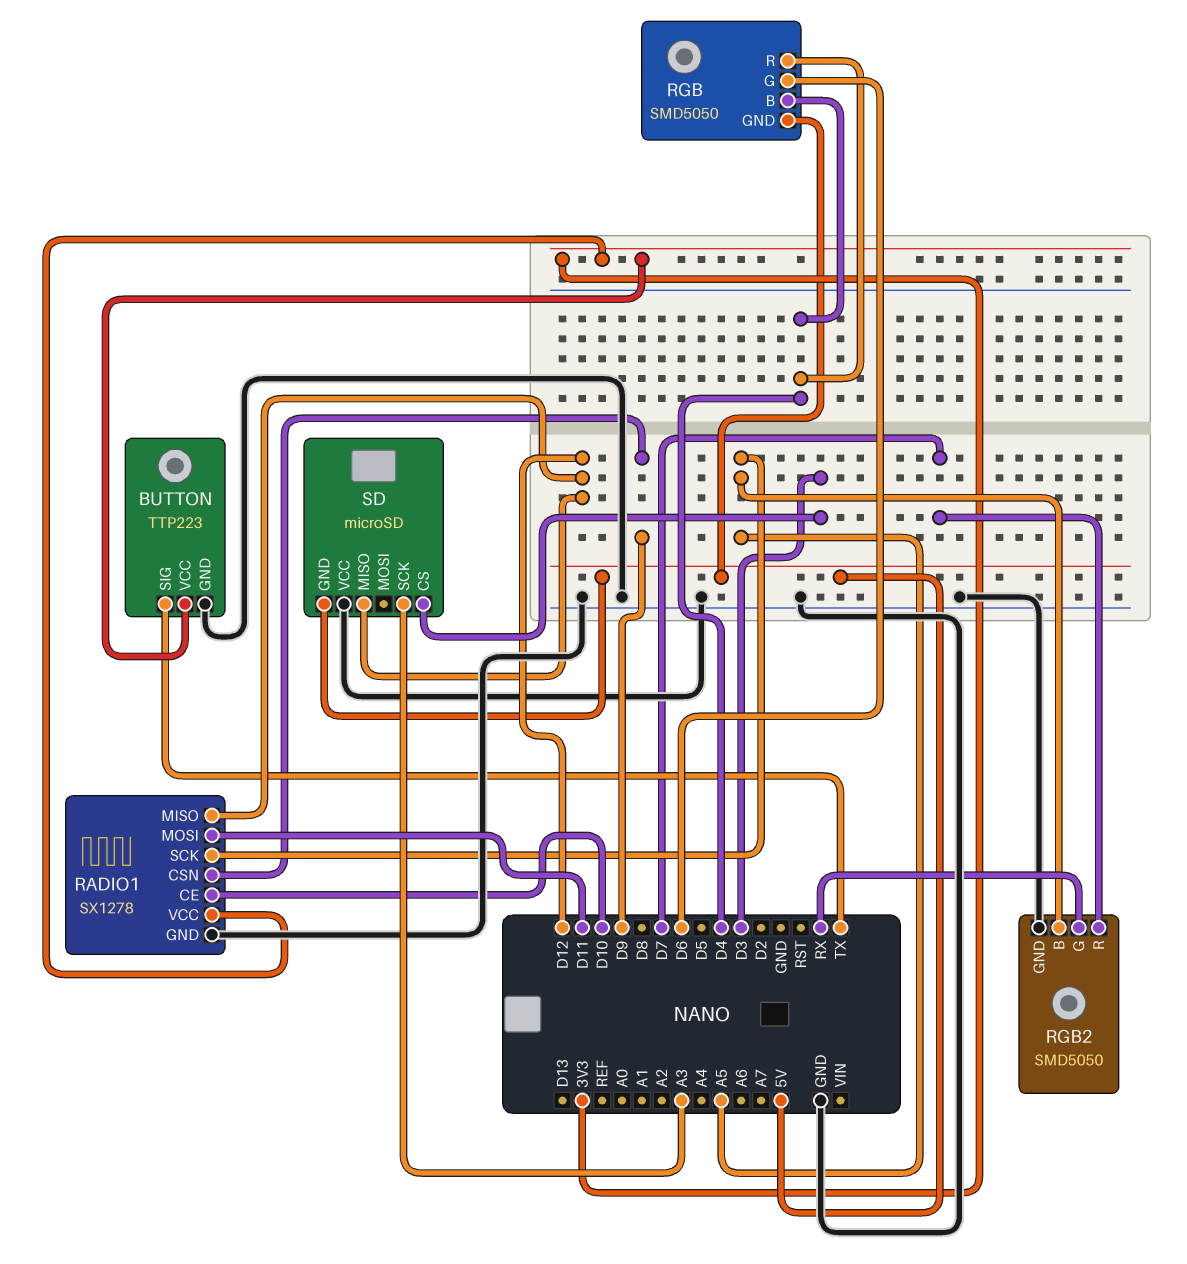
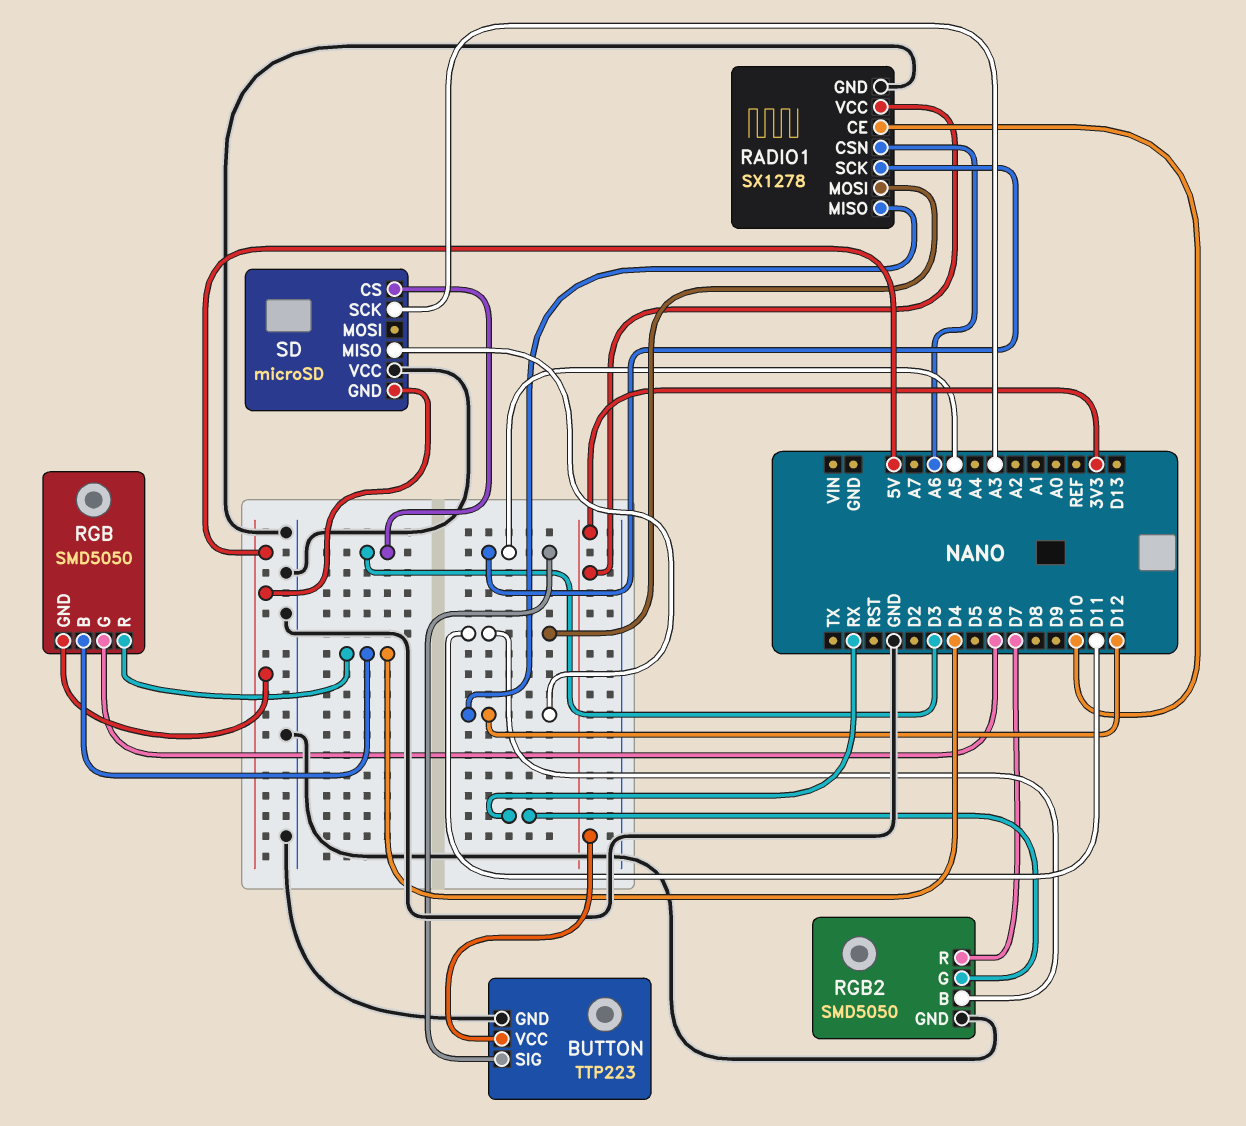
BUTTON pin SIG: TX -> A5
RADIO1 pin CSN: D9 -> A6
RGB2 pin B: A5 -> D11

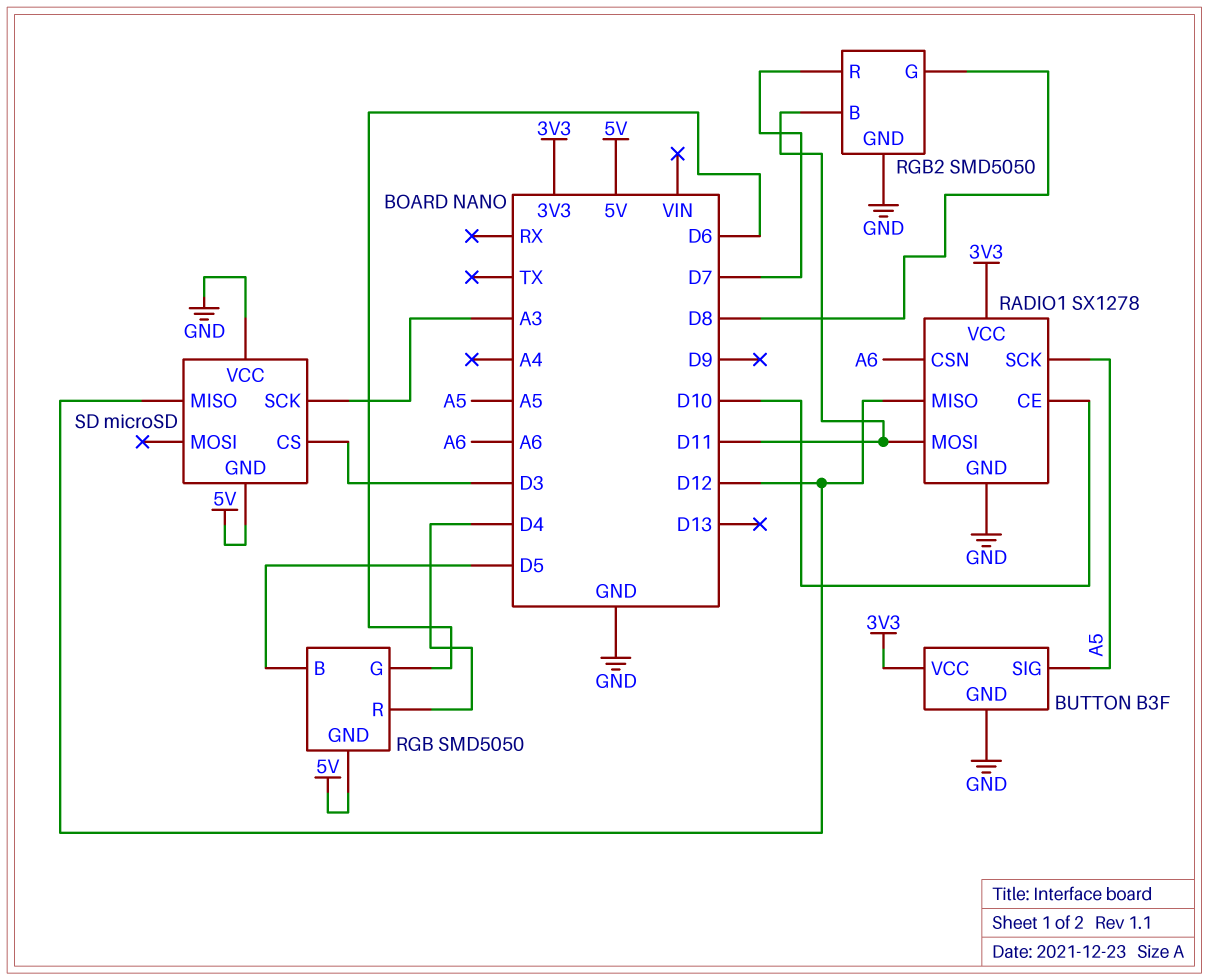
BUTTON: TTP223 -> B3F
RGB pin B: D4 -> D5
RGB2 pin G: RX -> D8

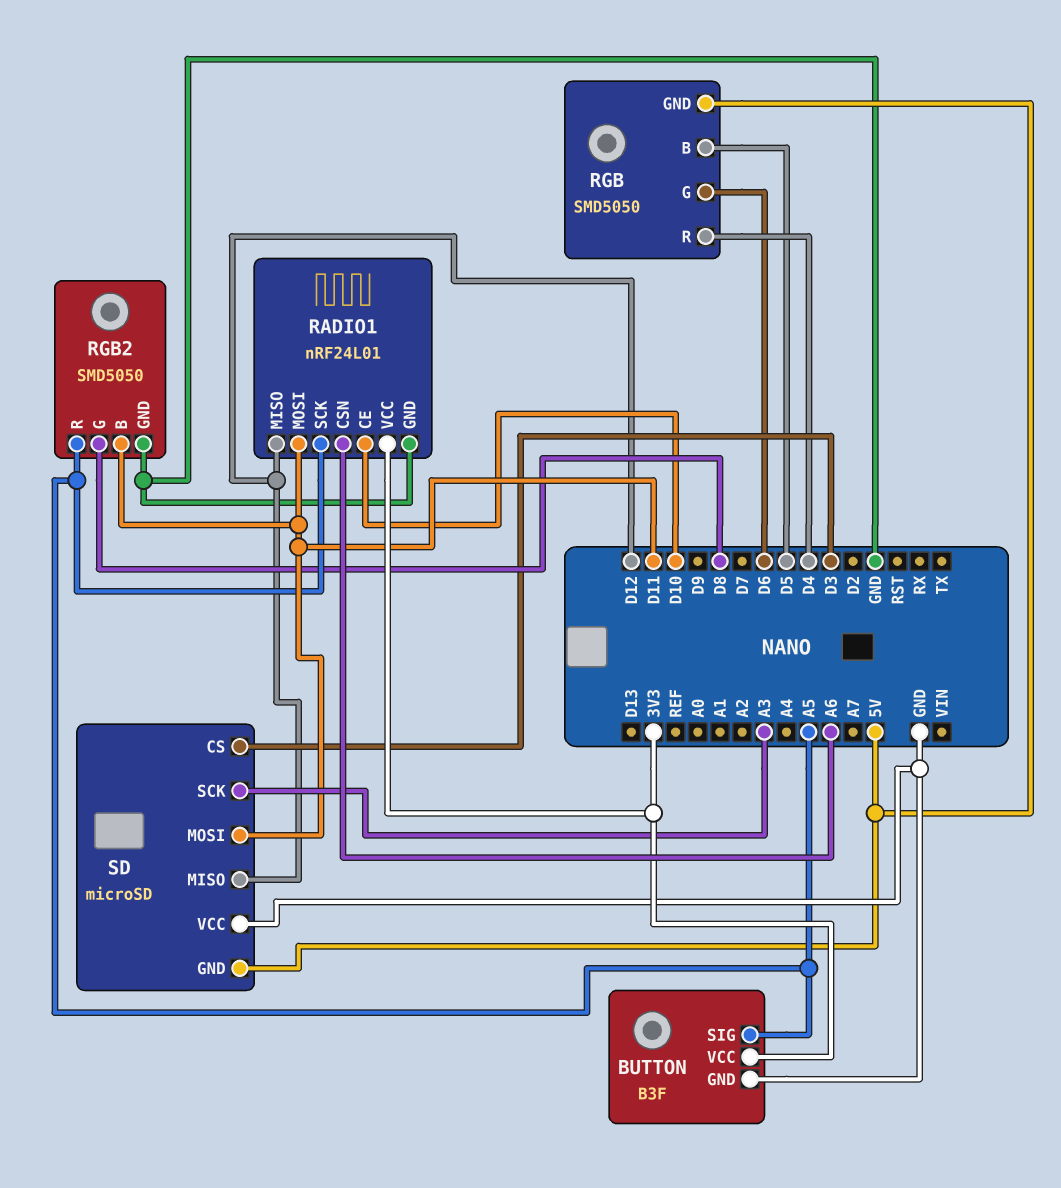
RADIO1: SX1278 -> nRF24L01
RGB2 pin R: D7 -> A5
SD pin MOSI: none -> D11

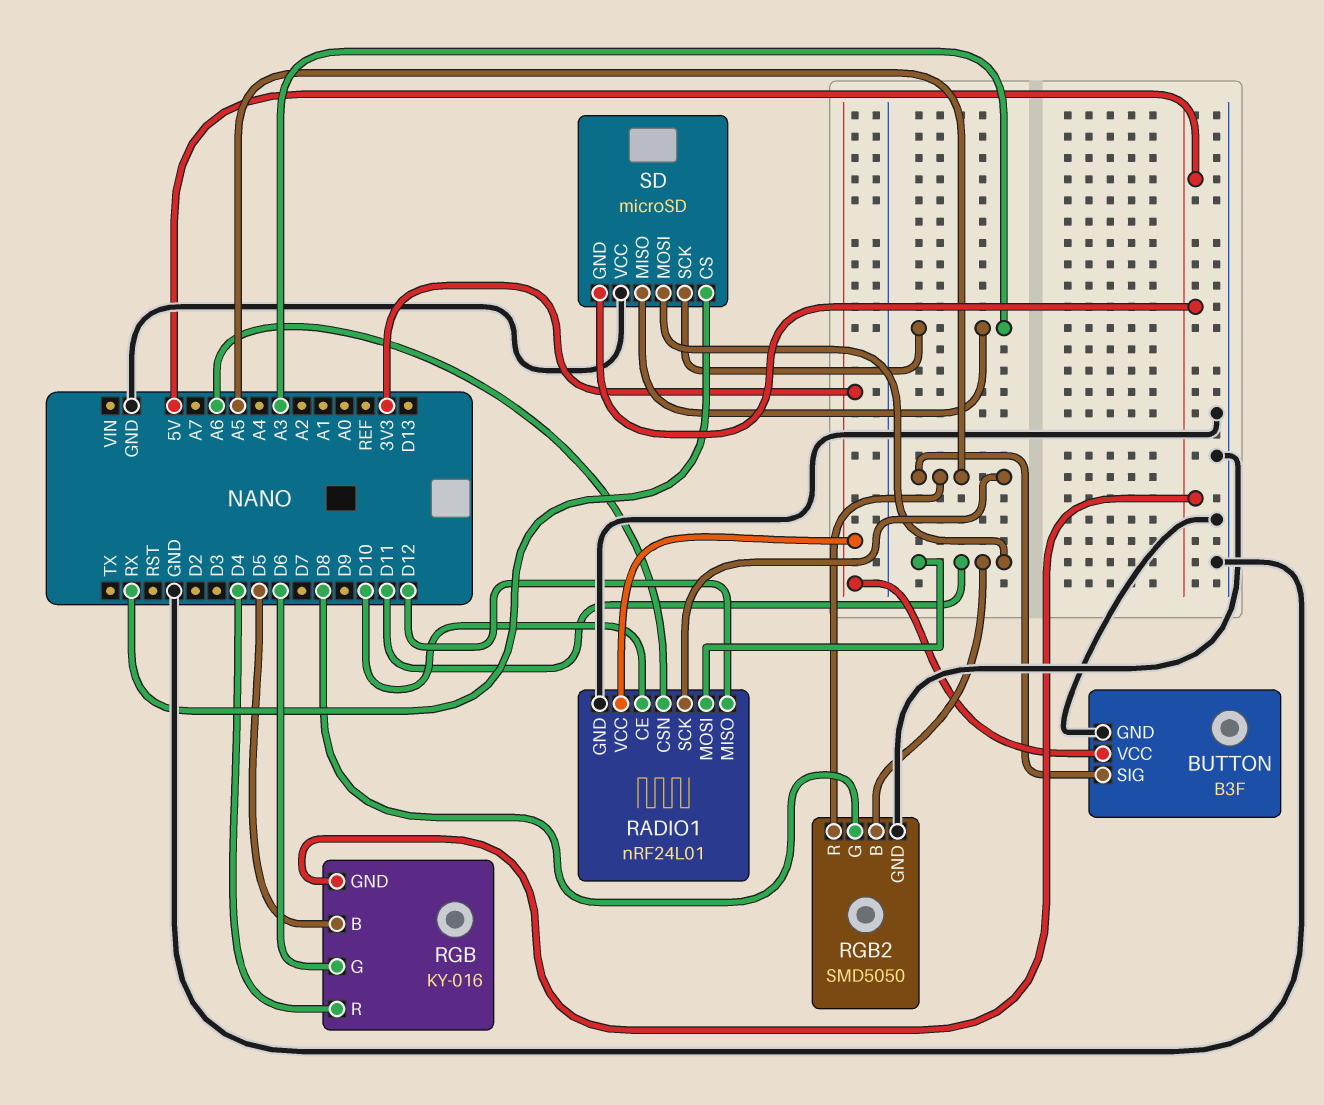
RGB: SMD5050 -> KY-016
SD pin CS: D3 -> RX
SD pin MISO: D12 -> A3

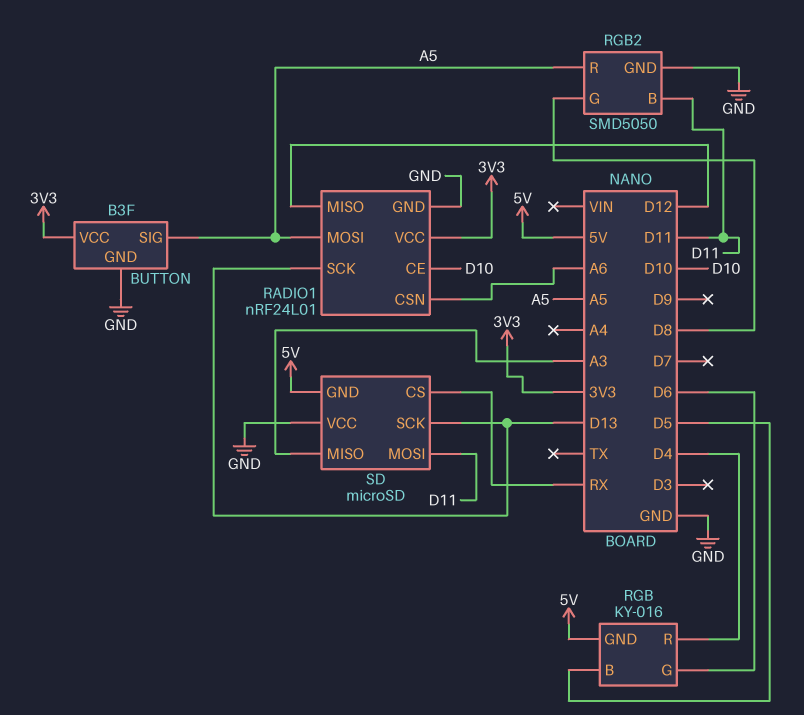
RADIO1 pin MOSI: D11 -> A5
RADIO1 pin SCK: A5 -> D13
SD pin SCK: A3 -> D13

